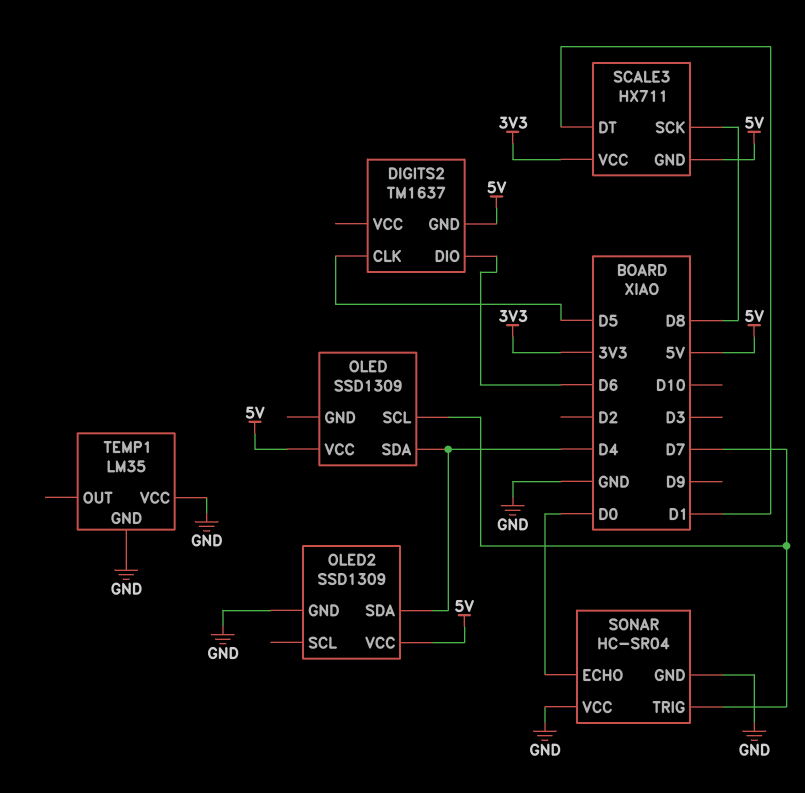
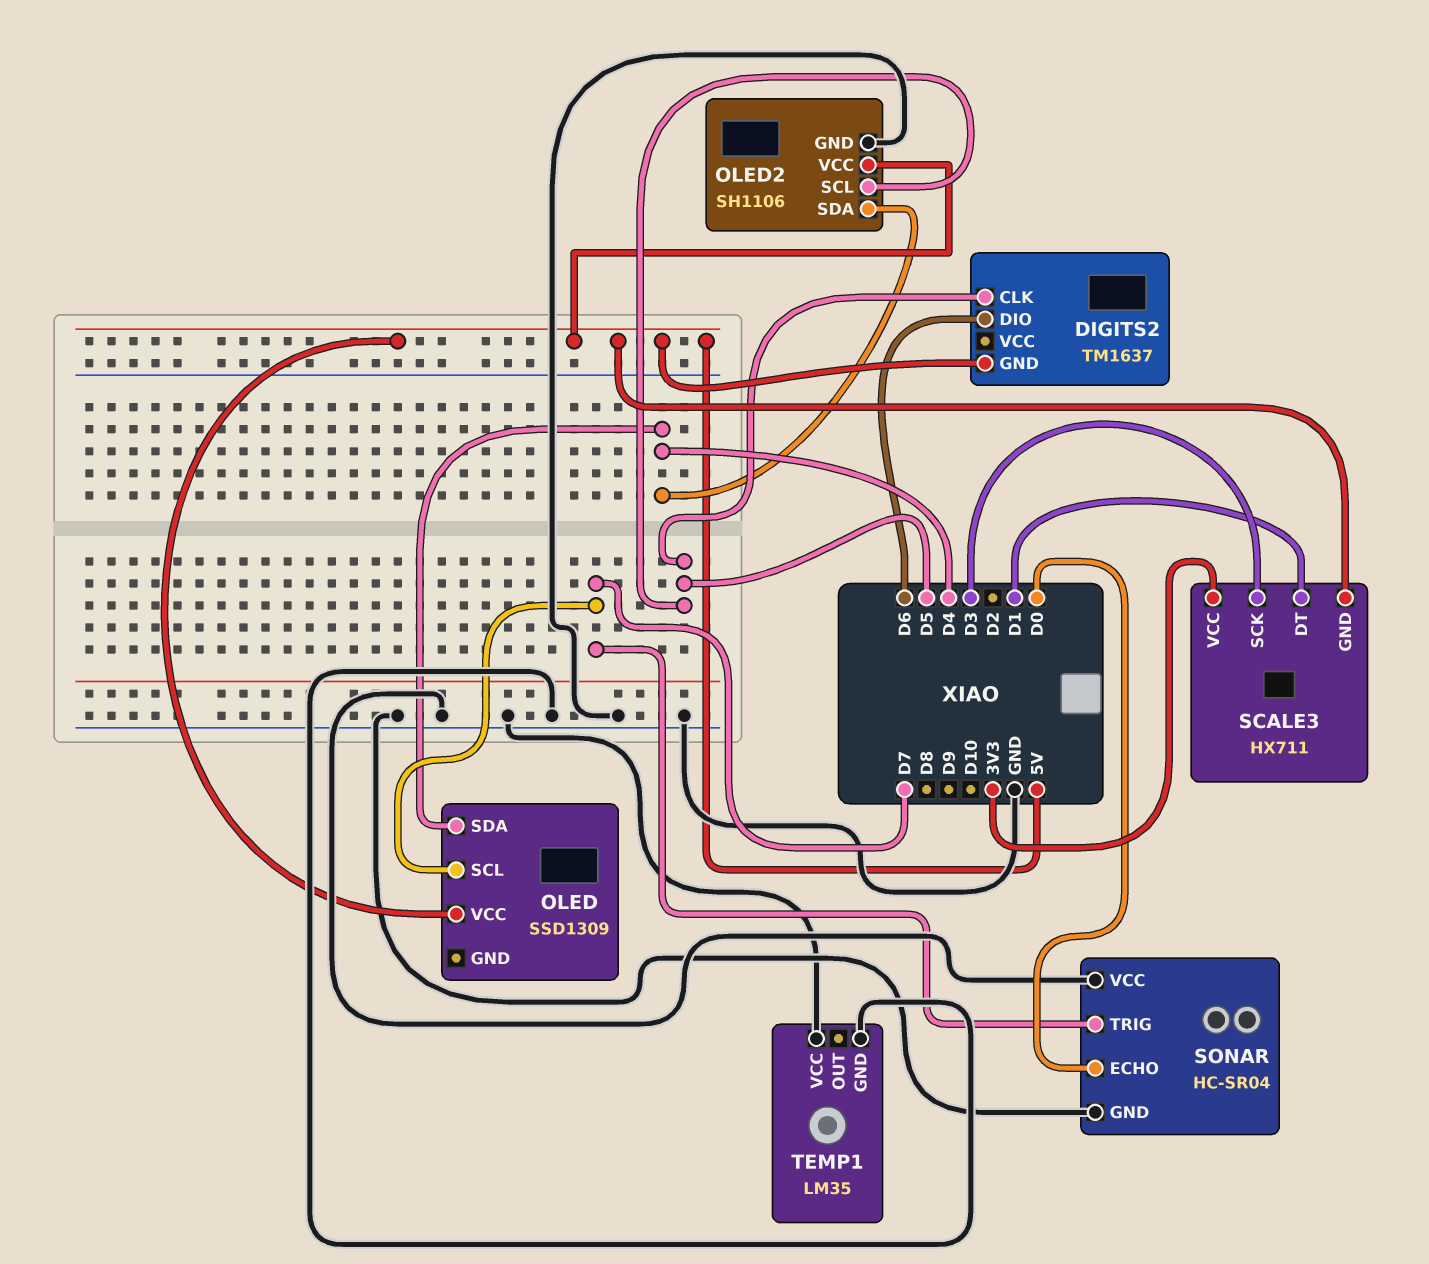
OLED2: SSD1309 -> SH1106
OLED2 pin SCL: none -> D5
SCALE3 pin SCK: D8 -> D3

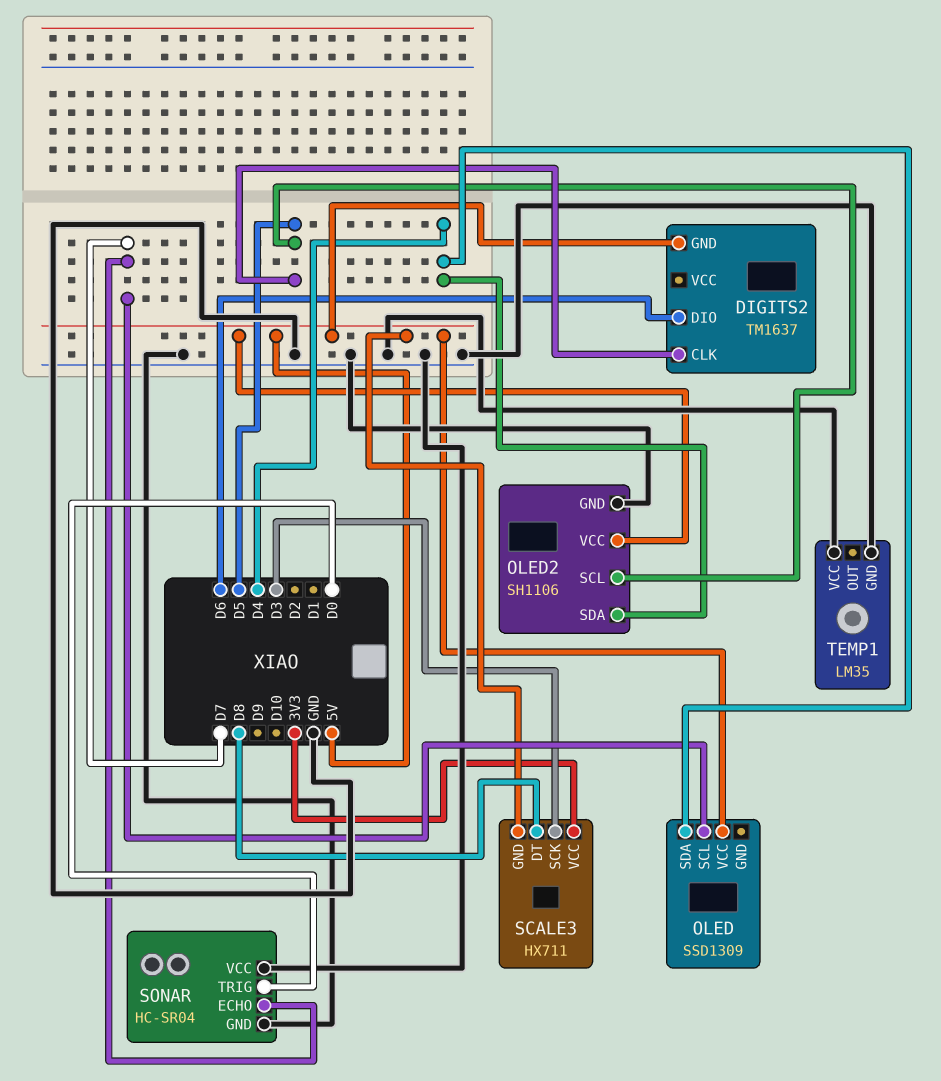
SCALE3 pin DT: D1 -> D8
SONAR pin ECHO: D0 -> D7
SONAR pin TRIG: D7 -> D0

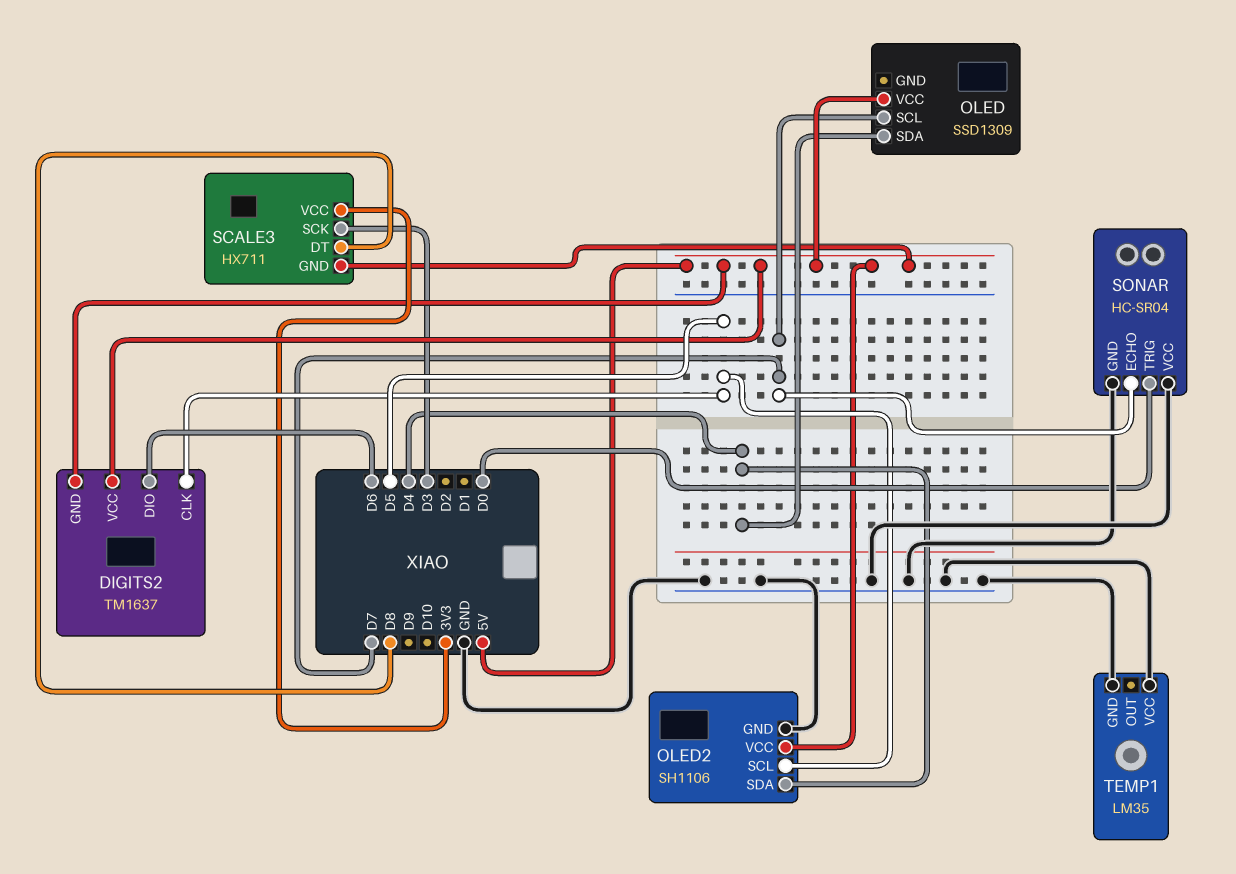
DIGITS2 pin VCC: none -> 5V

